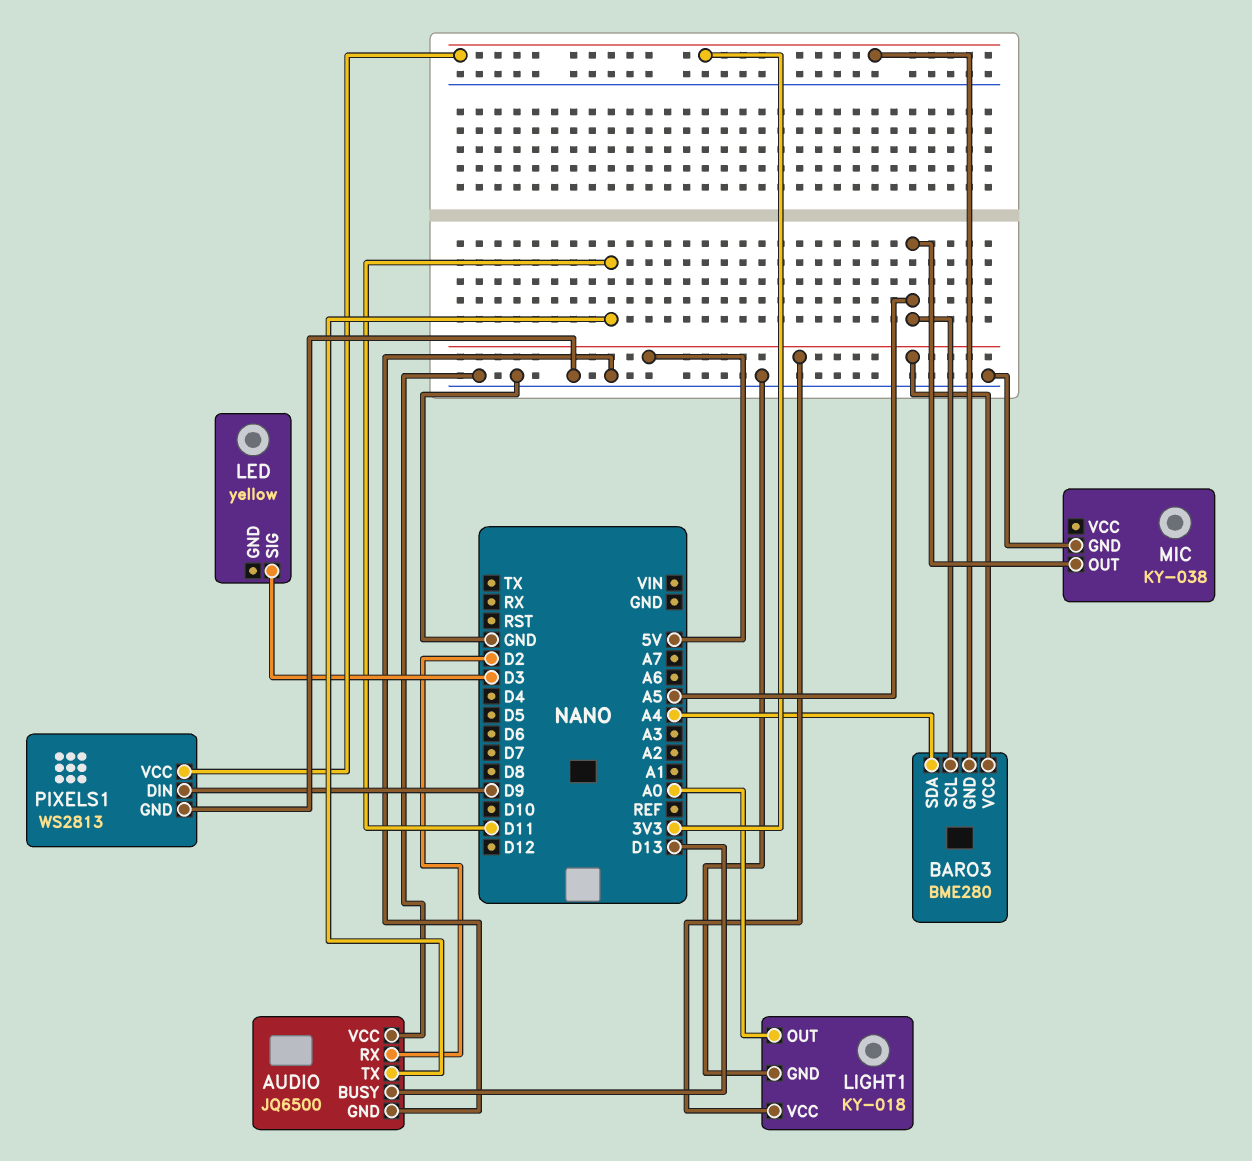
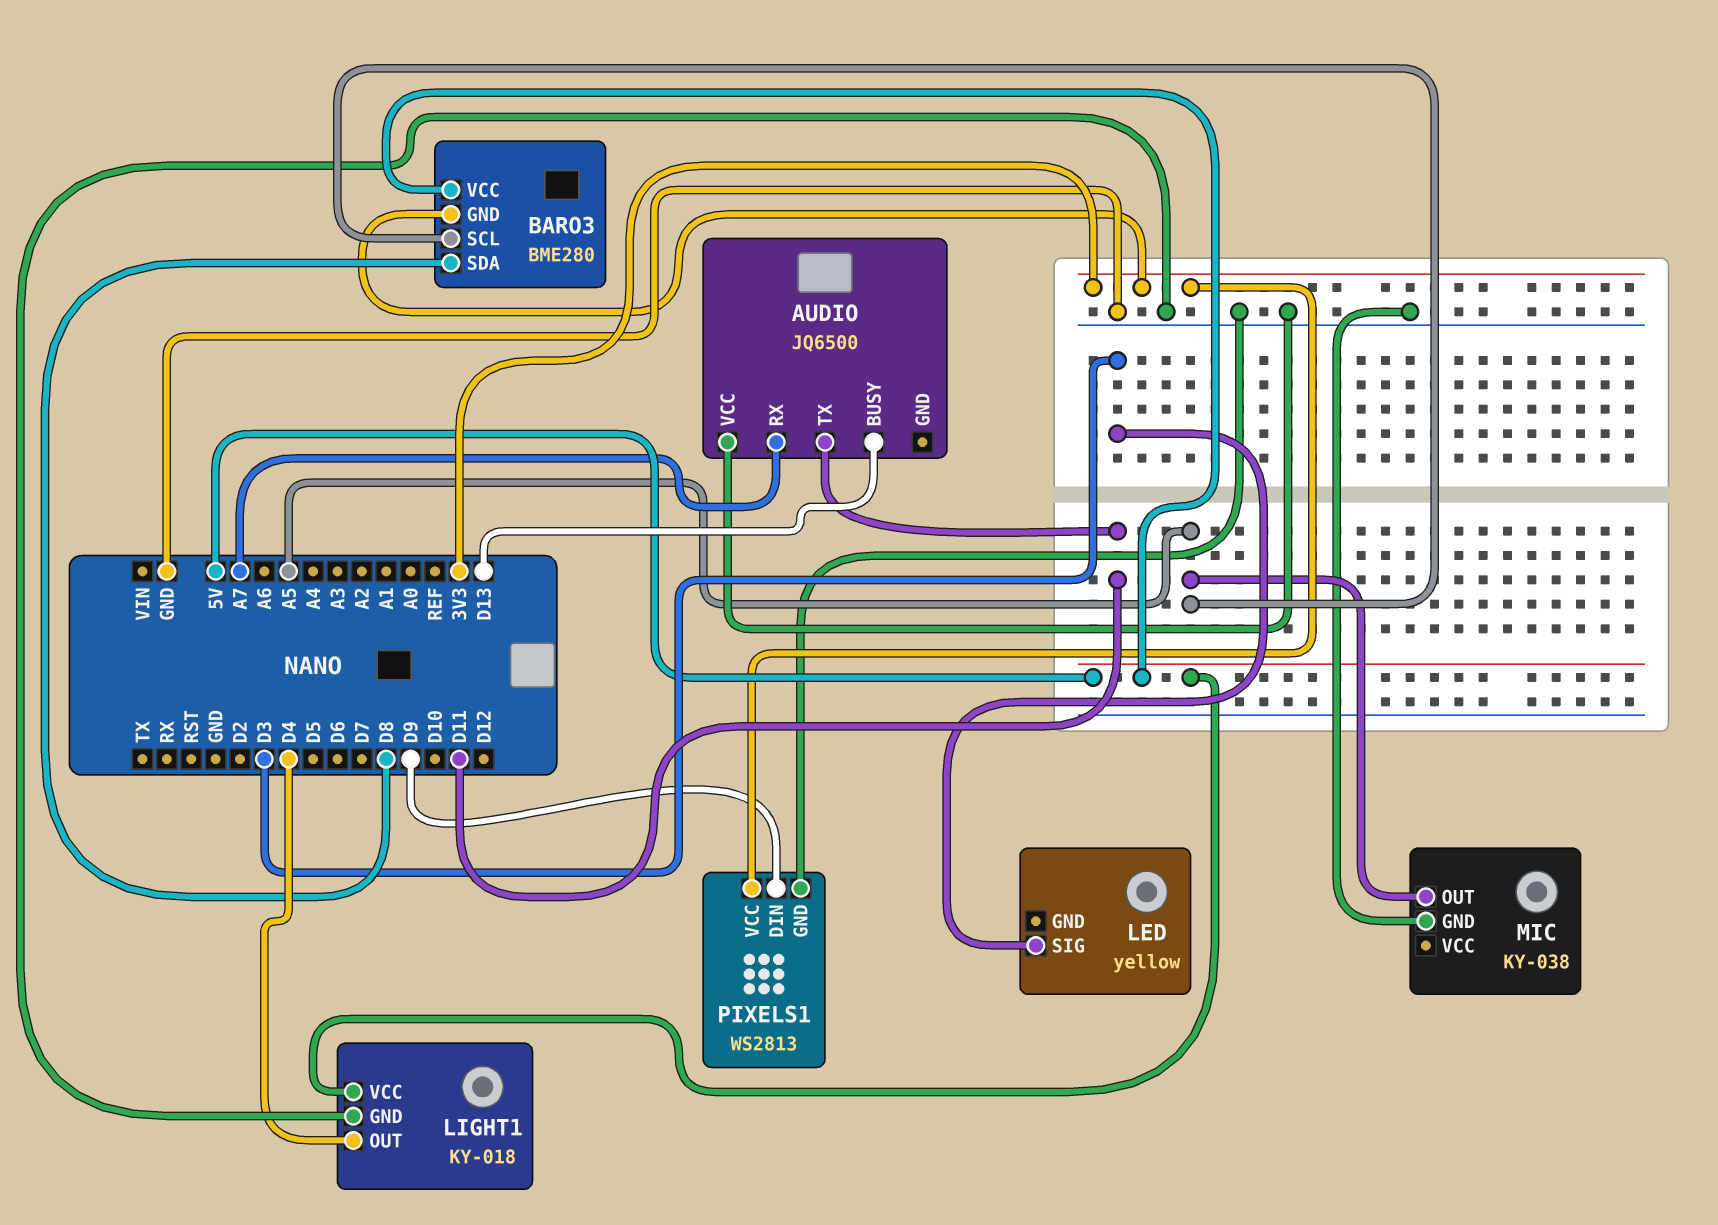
AUDIO pin GND: GND -> none
AUDIO pin RX: D2 -> A7
BARO3 pin SDA: A4 -> D8
LIGHT1 pin OUT: A0 -> D4

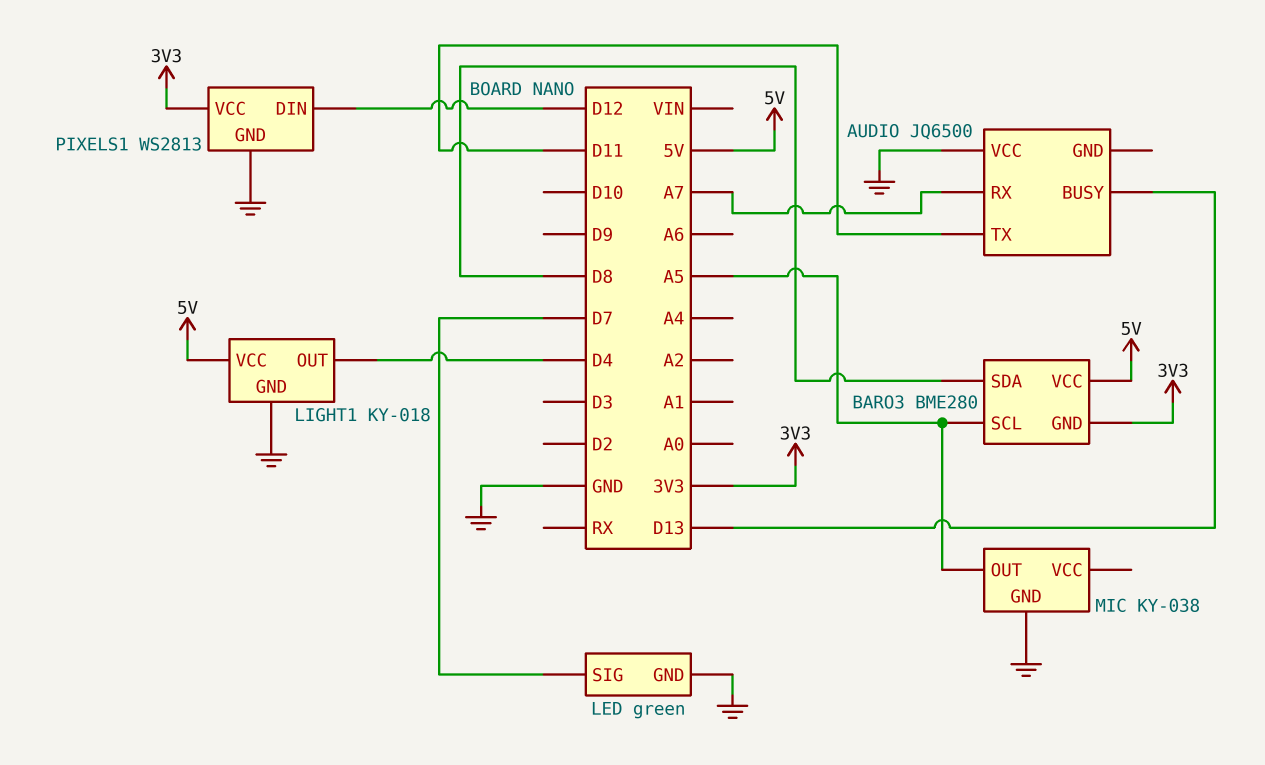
LED: yellow -> green
LED pin GND: none -> GND
LED pin SIG: D3 -> D7
PIXELS1 pin DIN: D9 -> D12

